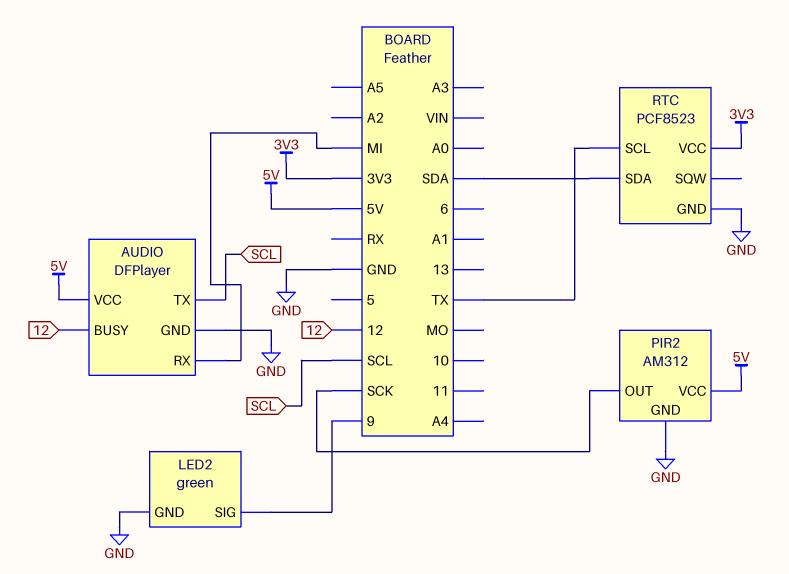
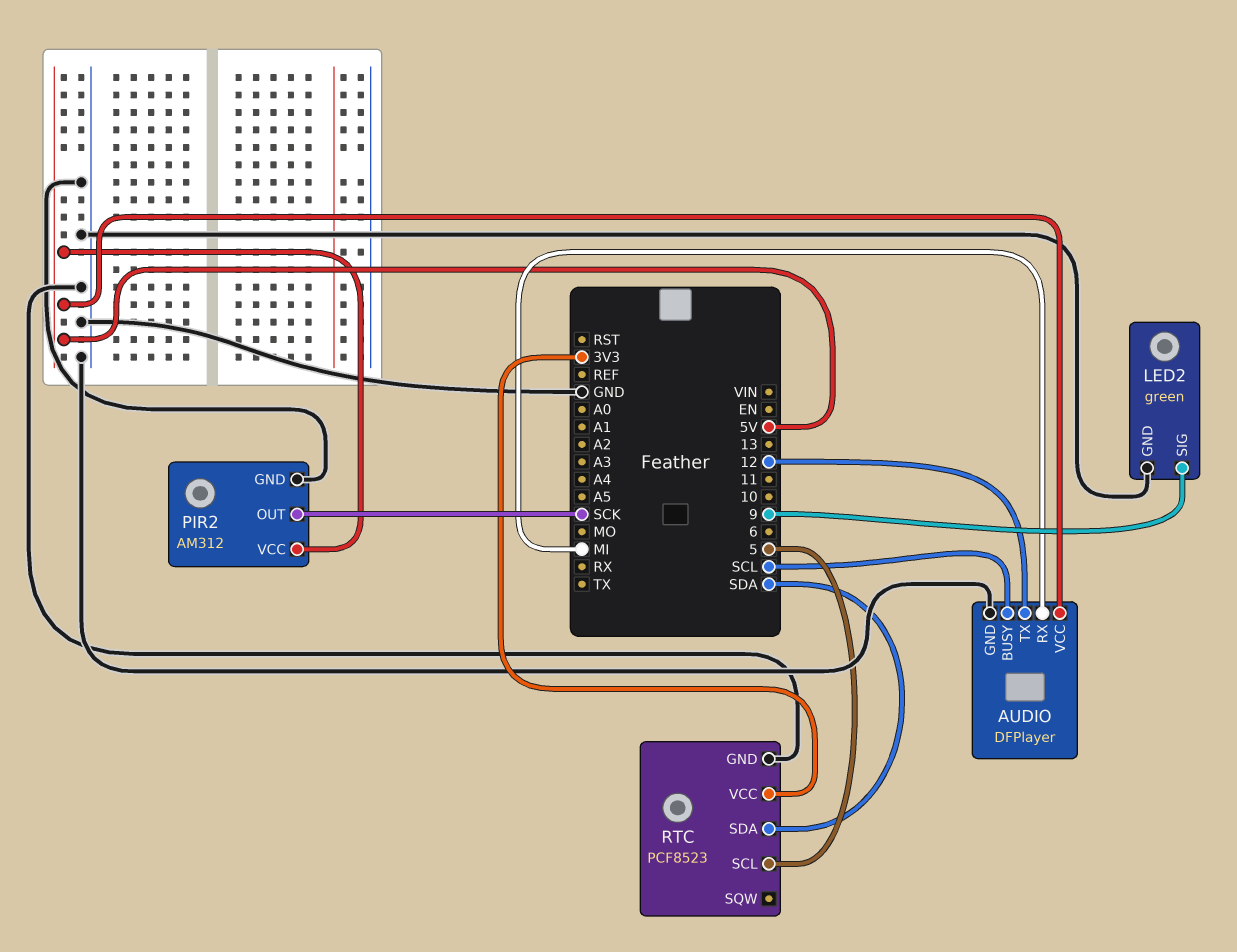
AUDIO pin BUSY: 12 -> SCL
AUDIO pin TX: SCL -> 12
RTC pin SCL: TX -> 5

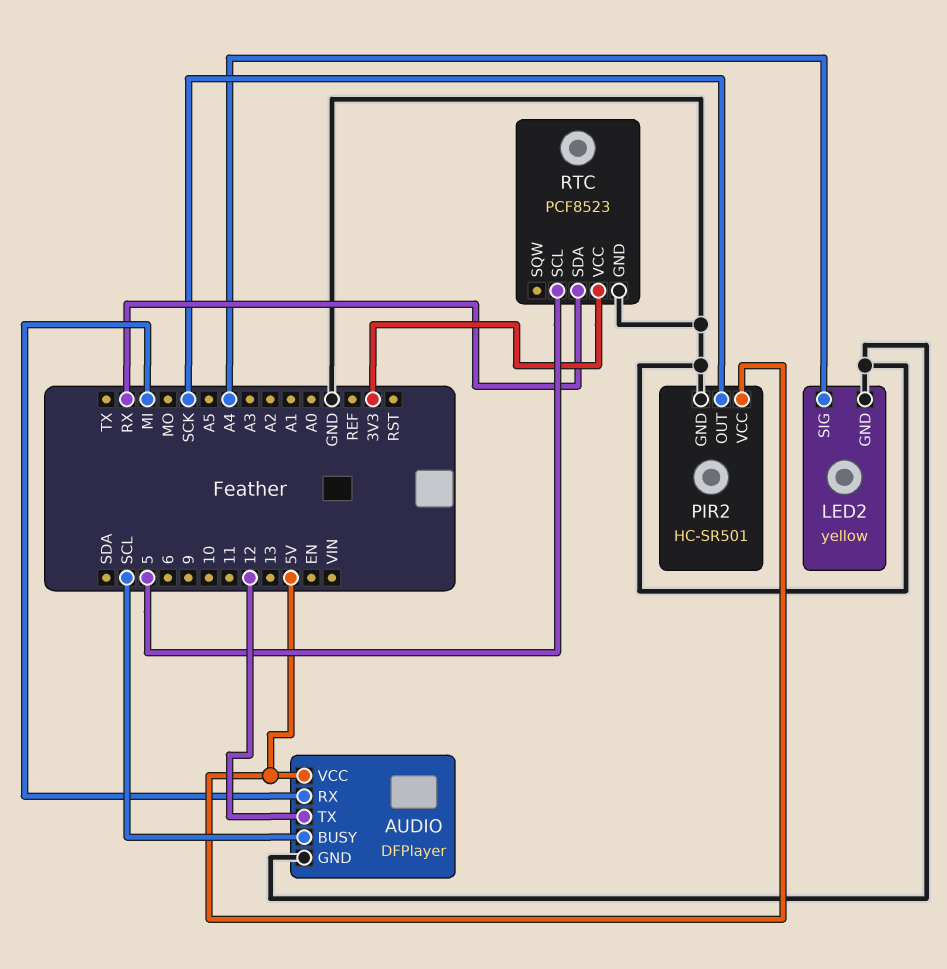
LED2: green -> yellow
LED2 pin SIG: 9 -> A4
PIR2: AM312 -> HC-SR501
RTC pin SDA: SDA -> RX

